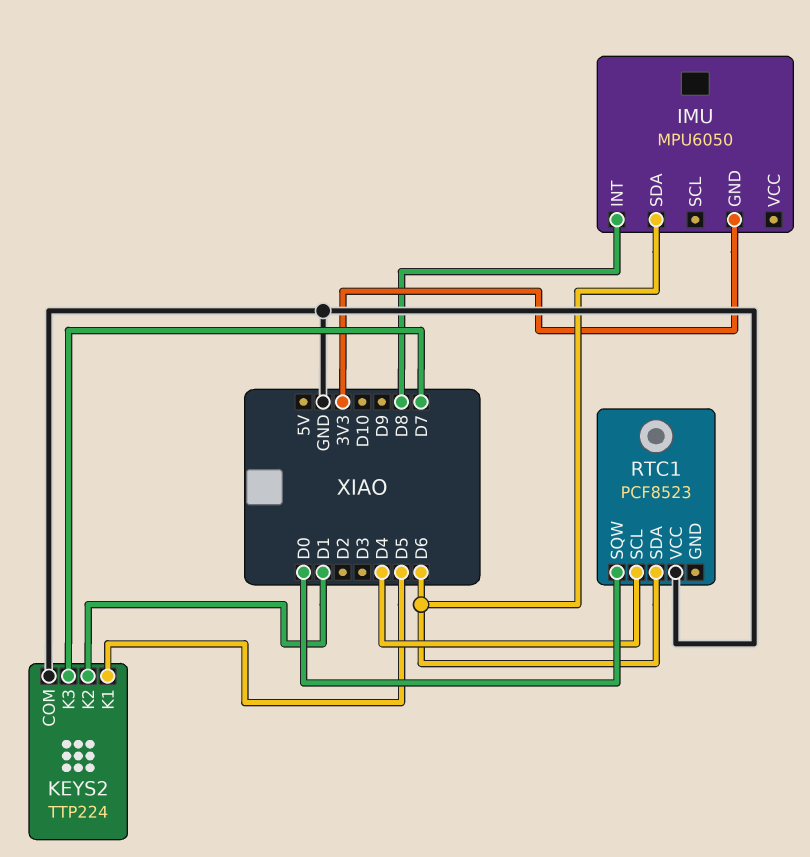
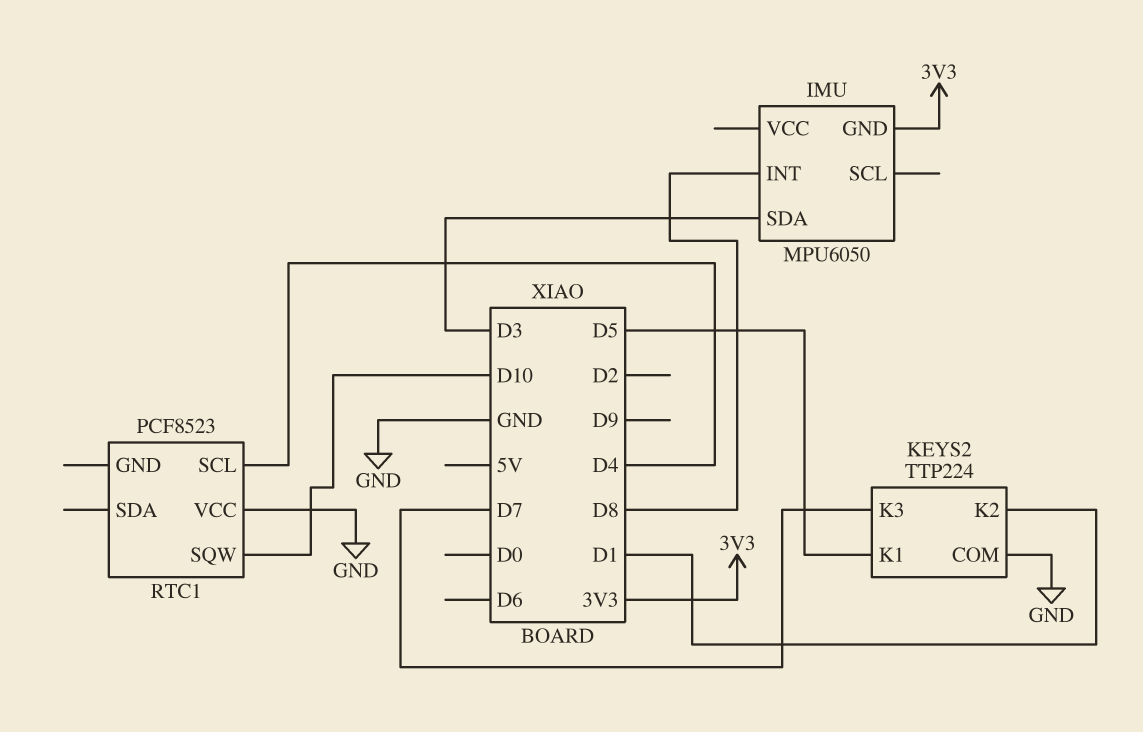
IMU pin SDA: D6 -> D3
RTC1 pin SDA: D6 -> none
RTC1 pin SQW: D0 -> D10

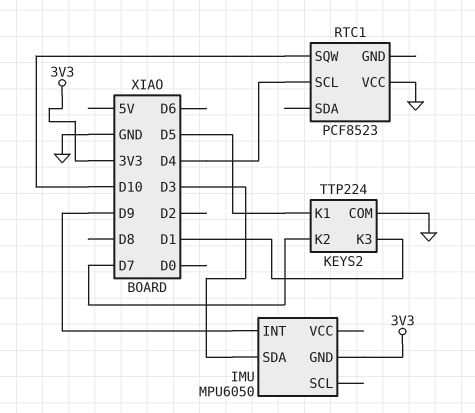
IMU pin INT: D8 -> D9
KEYS2 pin K2: D1 -> D7
KEYS2 pin K3: D7 -> D1

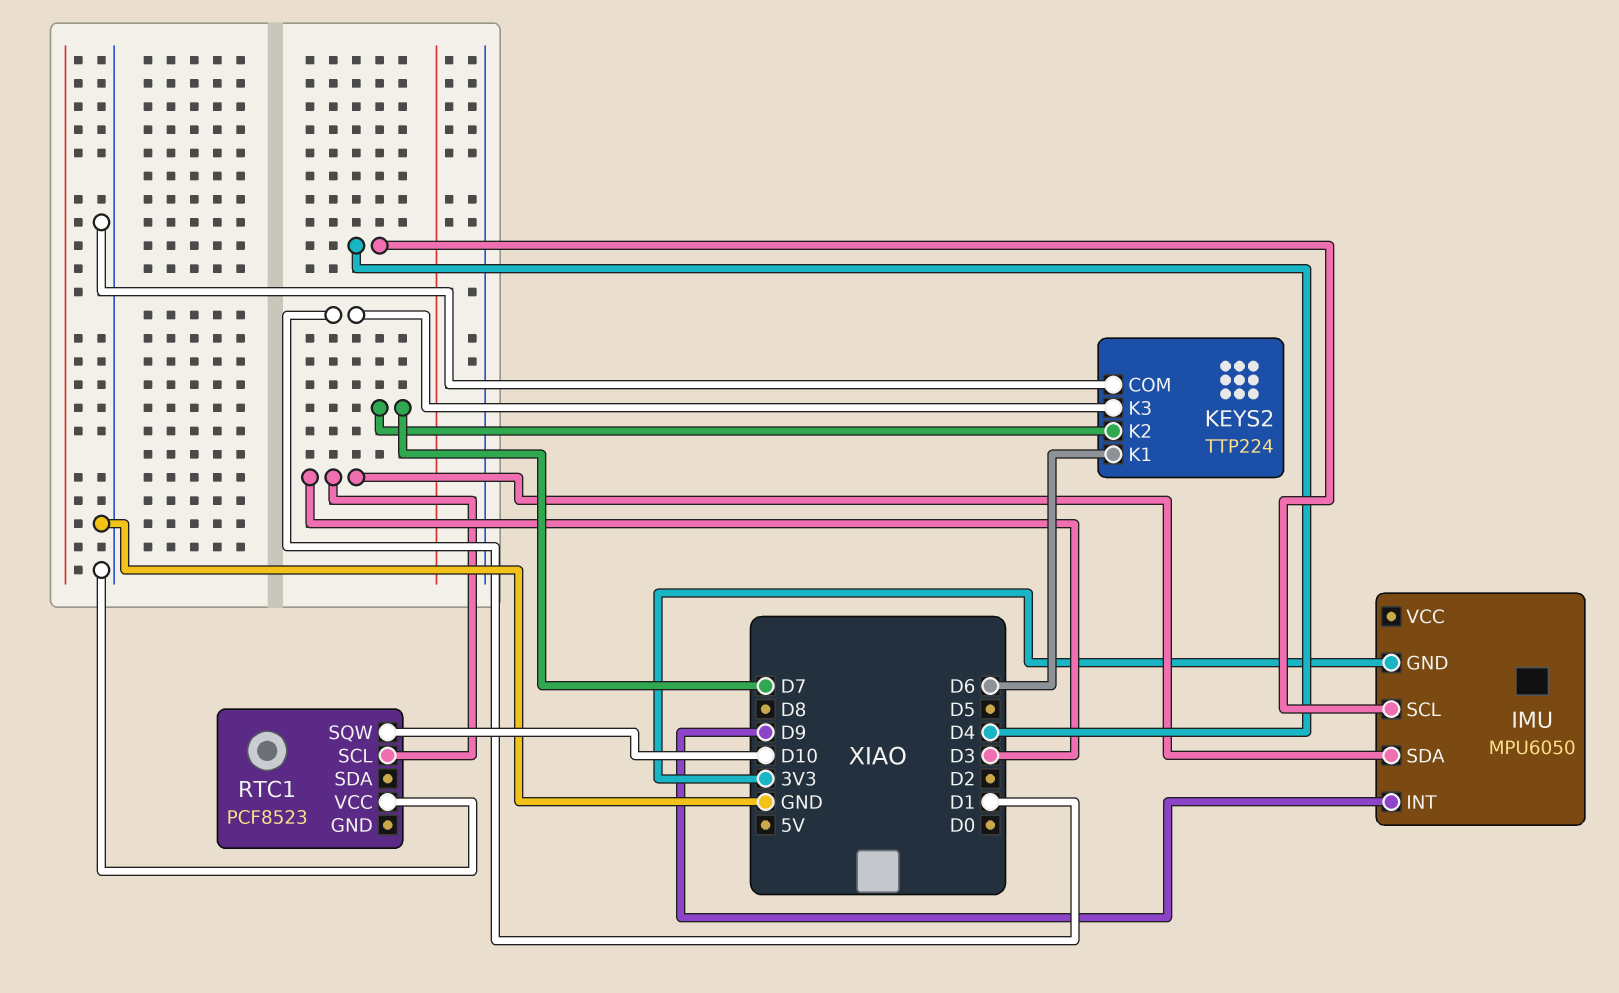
IMU pin SCL: none -> D4
KEYS2 pin K1: D5 -> D6
RTC1 pin SCL: D4 -> D3

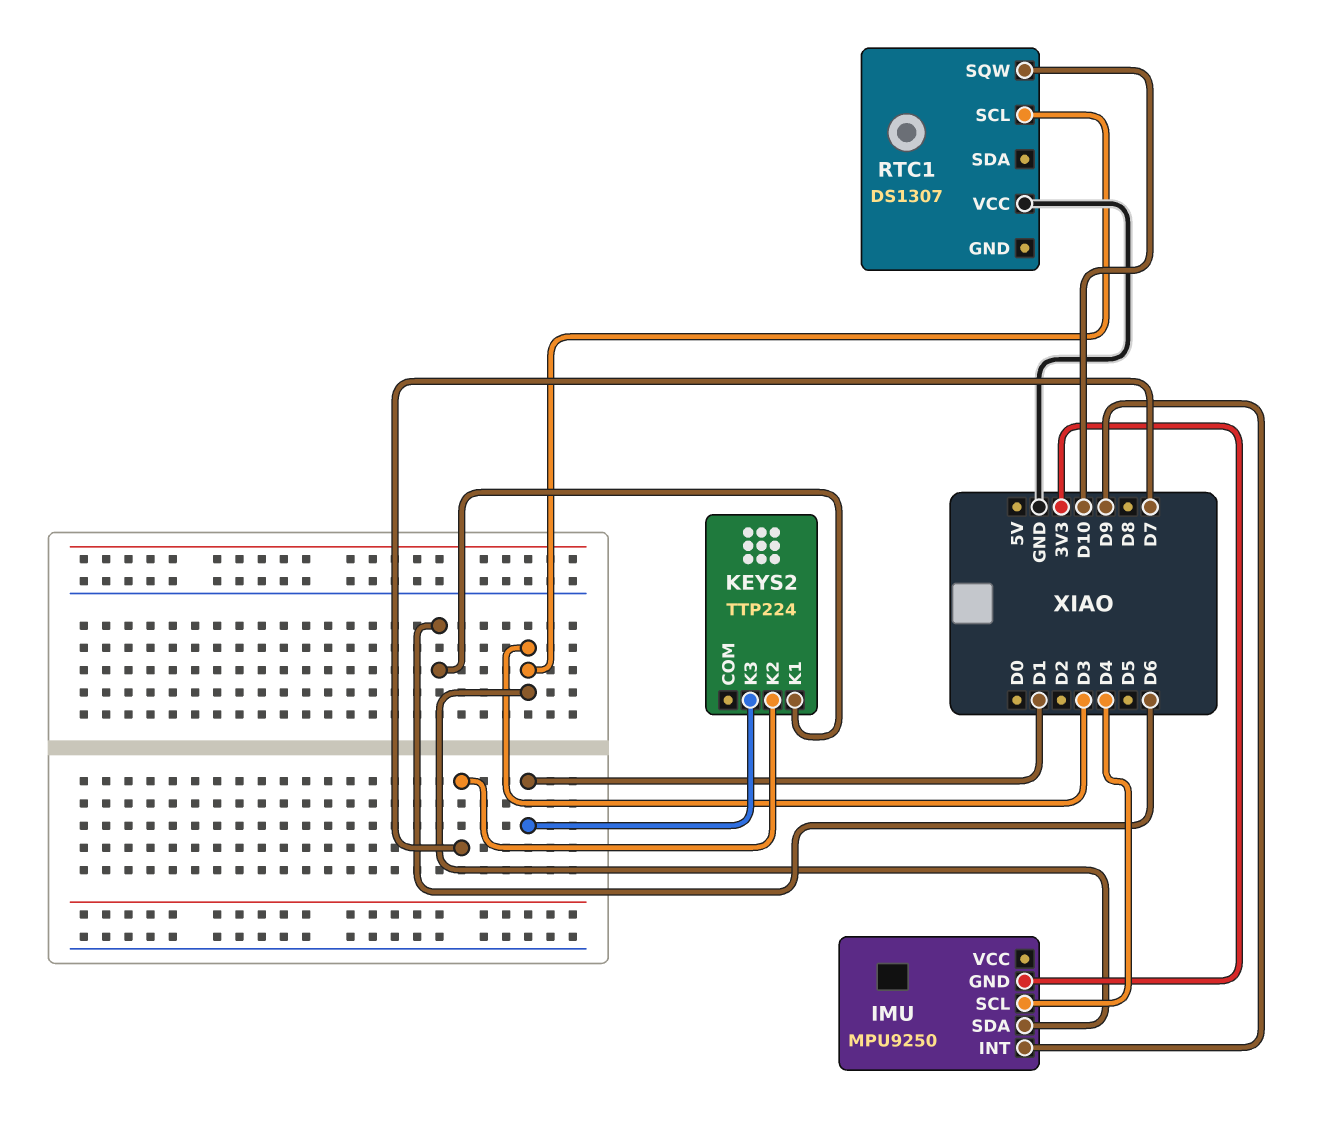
IMU: MPU6050 -> MPU9250
KEYS2 pin COM: GND -> none
RTC1: PCF8523 -> DS1307

